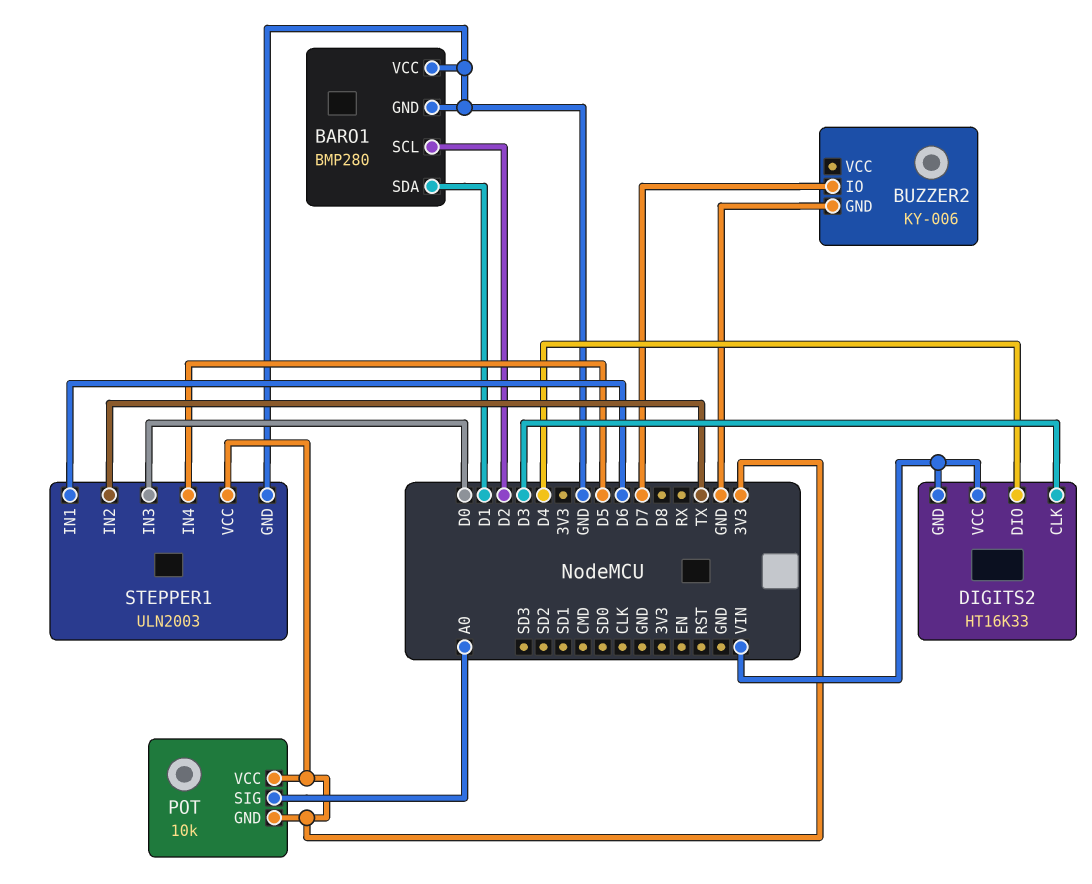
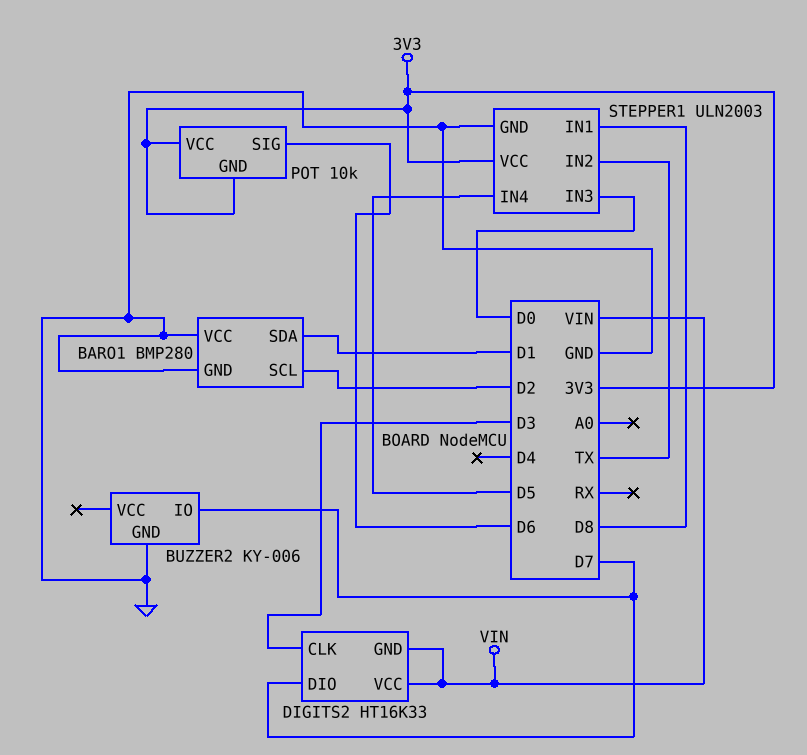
DIGITS2 pin DIO: D4 -> D7
POT pin SIG: A0 -> D6
STEPPER1 pin IN1: D6 -> D8

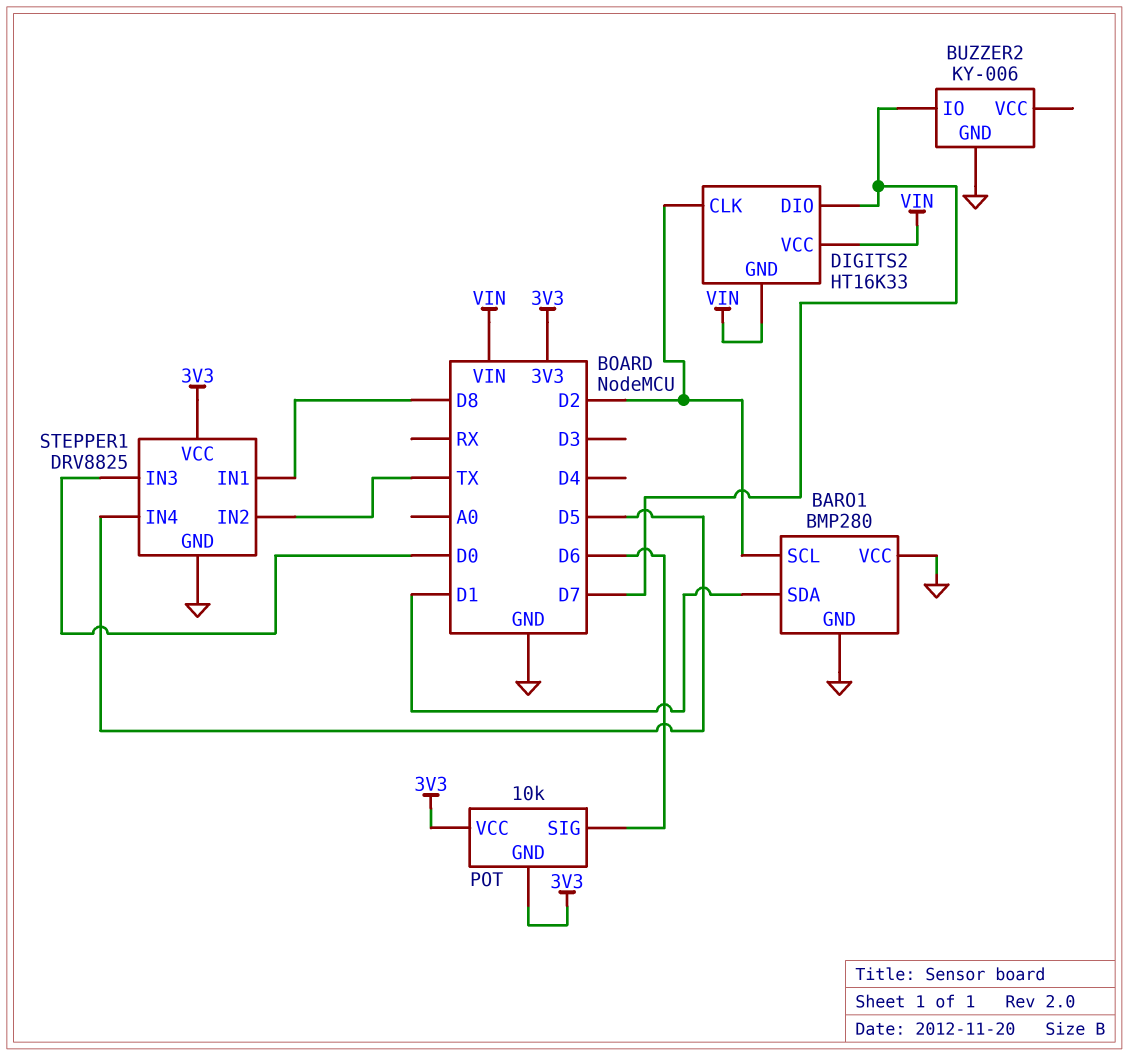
DIGITS2 pin CLK: D3 -> D2
STEPPER1: ULN2003 -> DRV8825

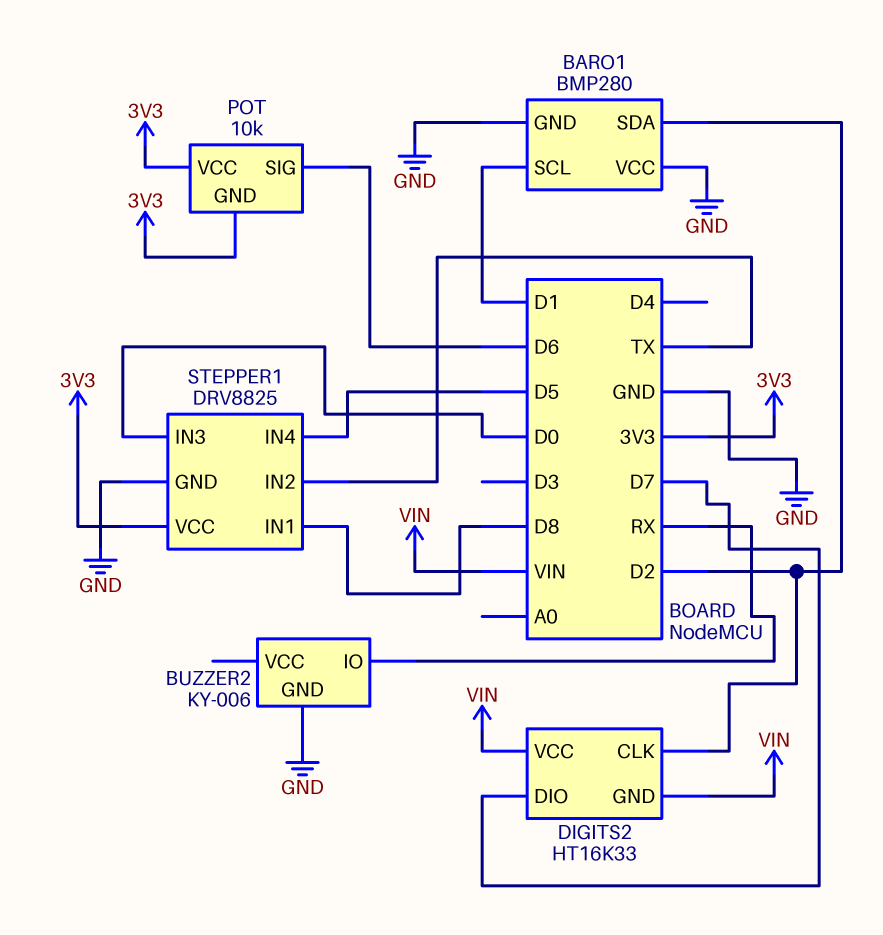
BARO1 pin SCL: D2 -> D1
BARO1 pin SDA: D1 -> D2
BUZZER2 pin IO: D7 -> RX

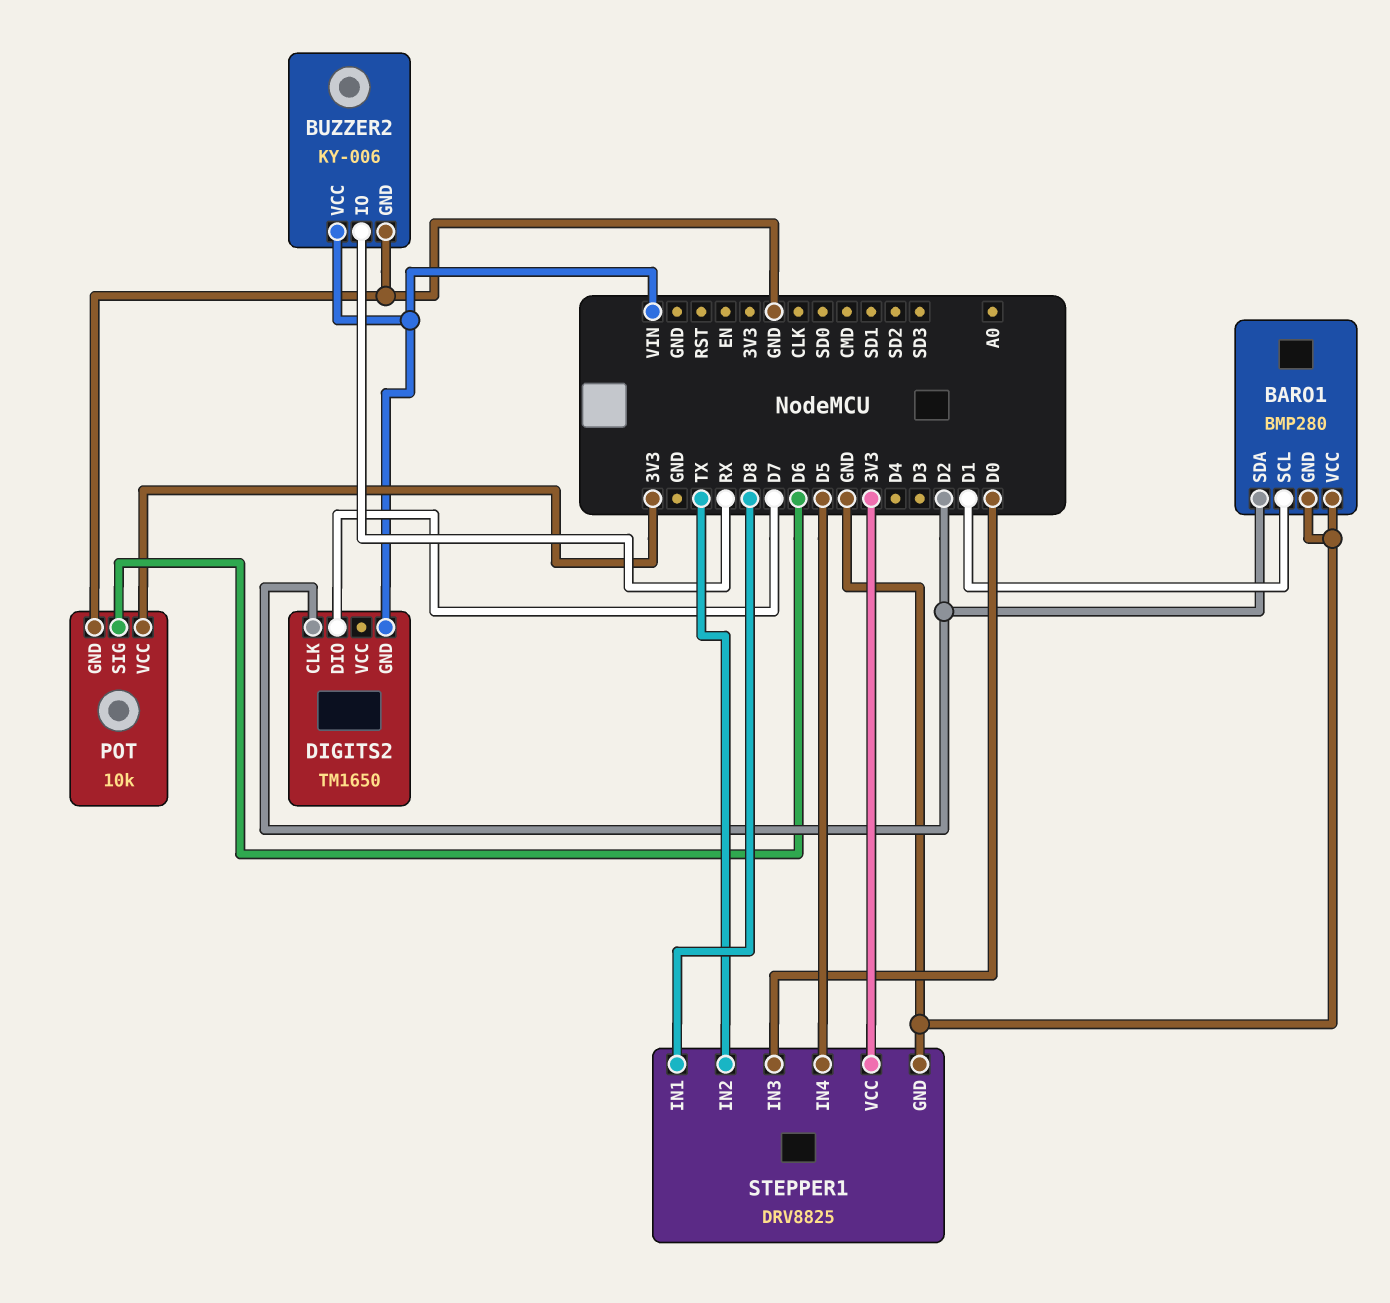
BUZZER2 pin VCC: none -> VIN
DIGITS2: HT16K33 -> TM1650
DIGITS2 pin VCC: VIN -> none
POT pin GND: 3V3 -> GND

